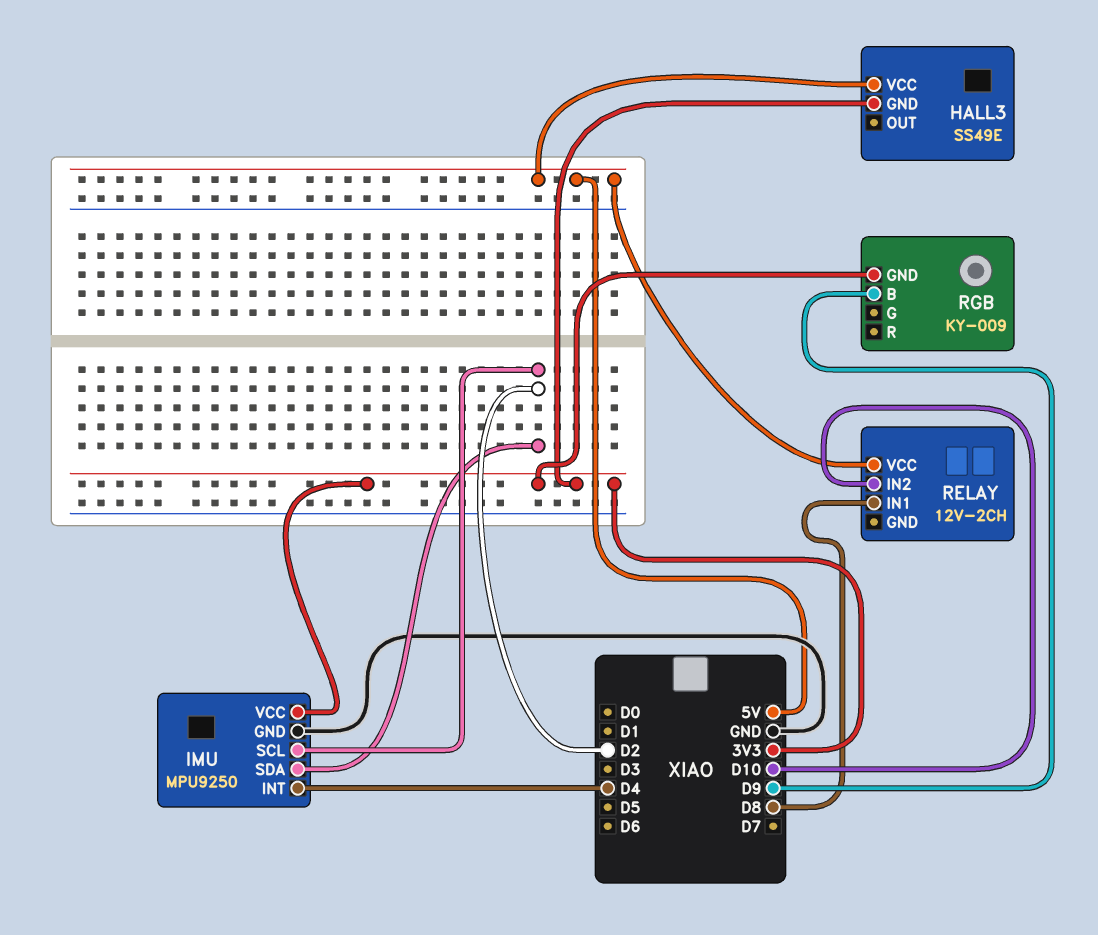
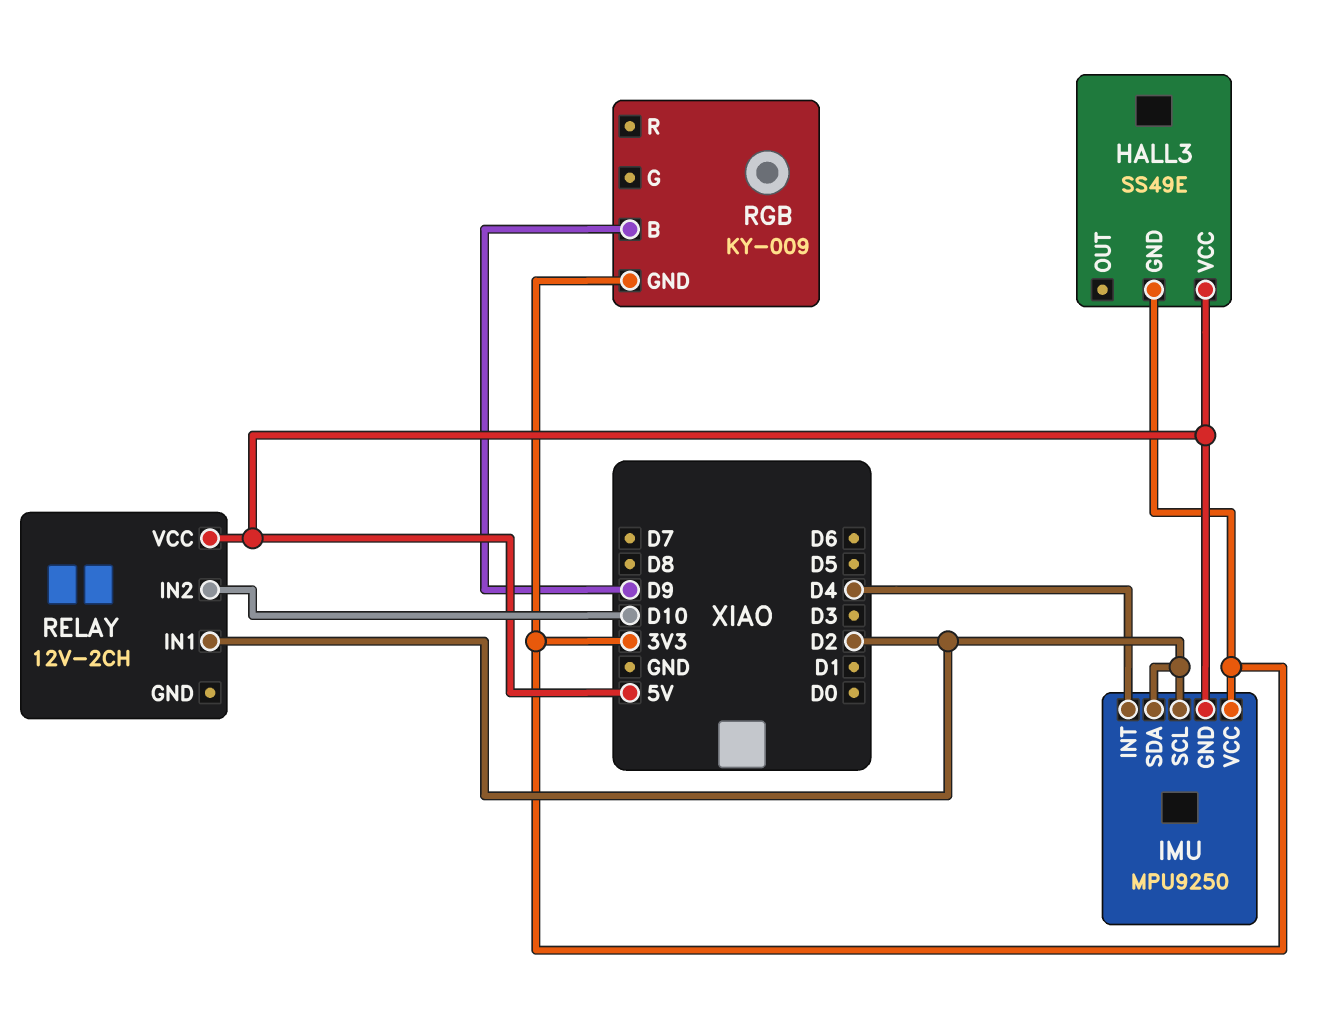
IMU pin GND: GND -> 5V
RELAY pin IN1: D8 -> D2

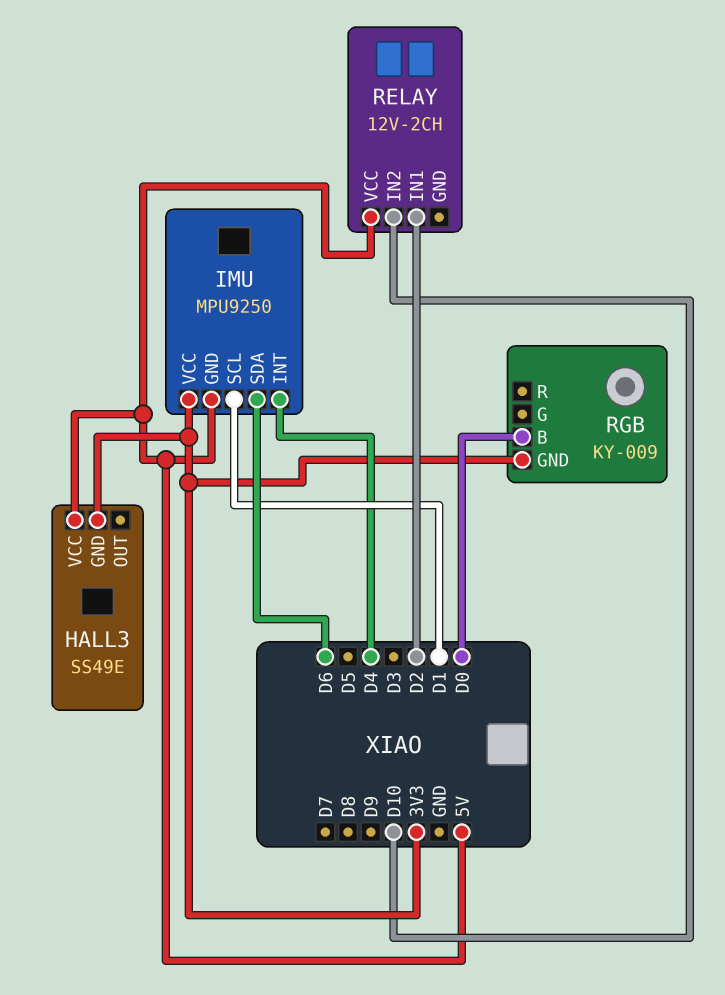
IMU pin SCL: D2 -> D1
IMU pin SDA: D2 -> D6
RGB pin B: D9 -> D0

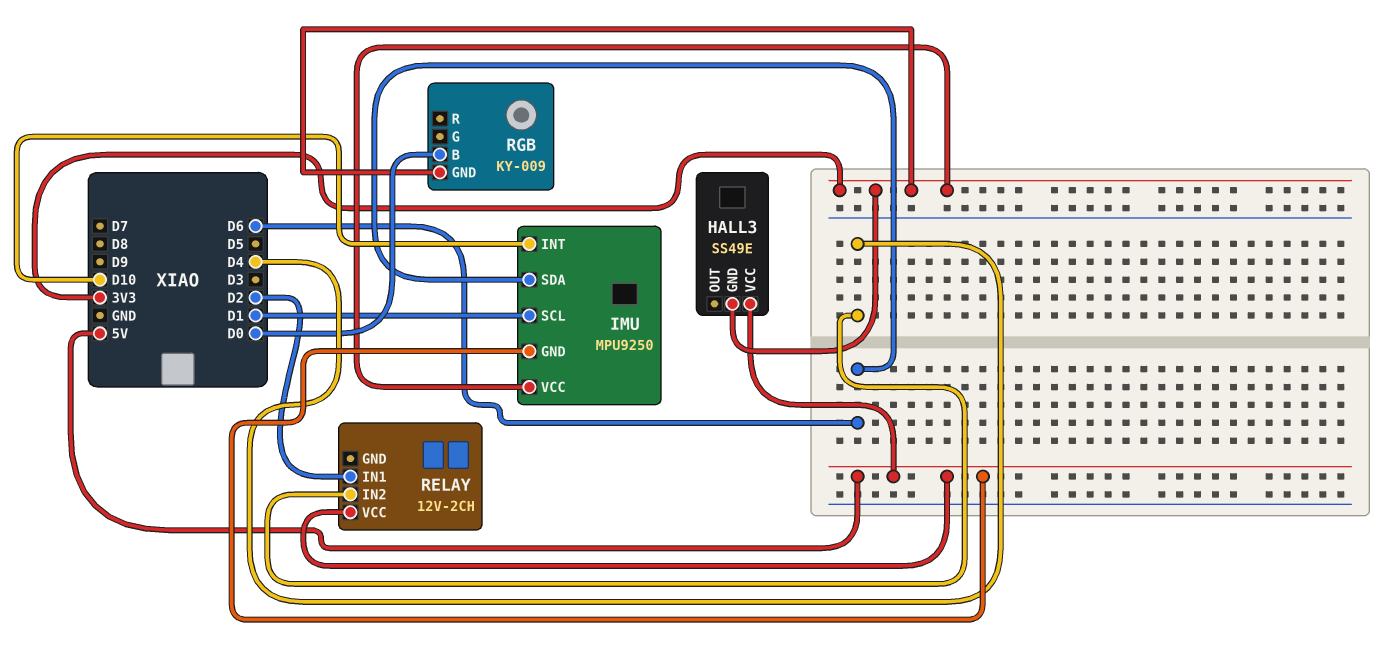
IMU pin INT: D4 -> D10
RELAY pin IN2: D10 -> D4

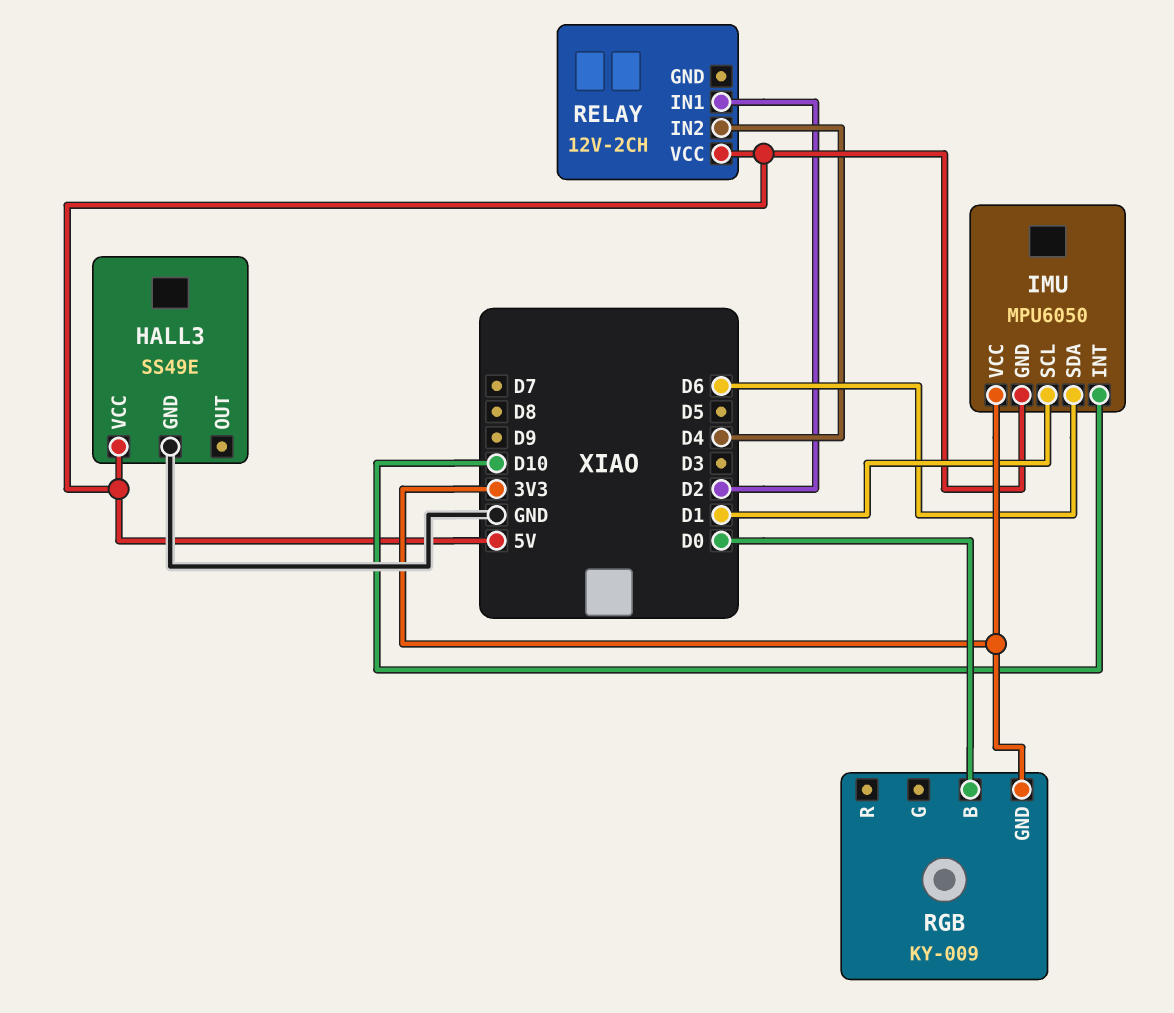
HALL3 pin GND: 3V3 -> GND
IMU: MPU9250 -> MPU6050

